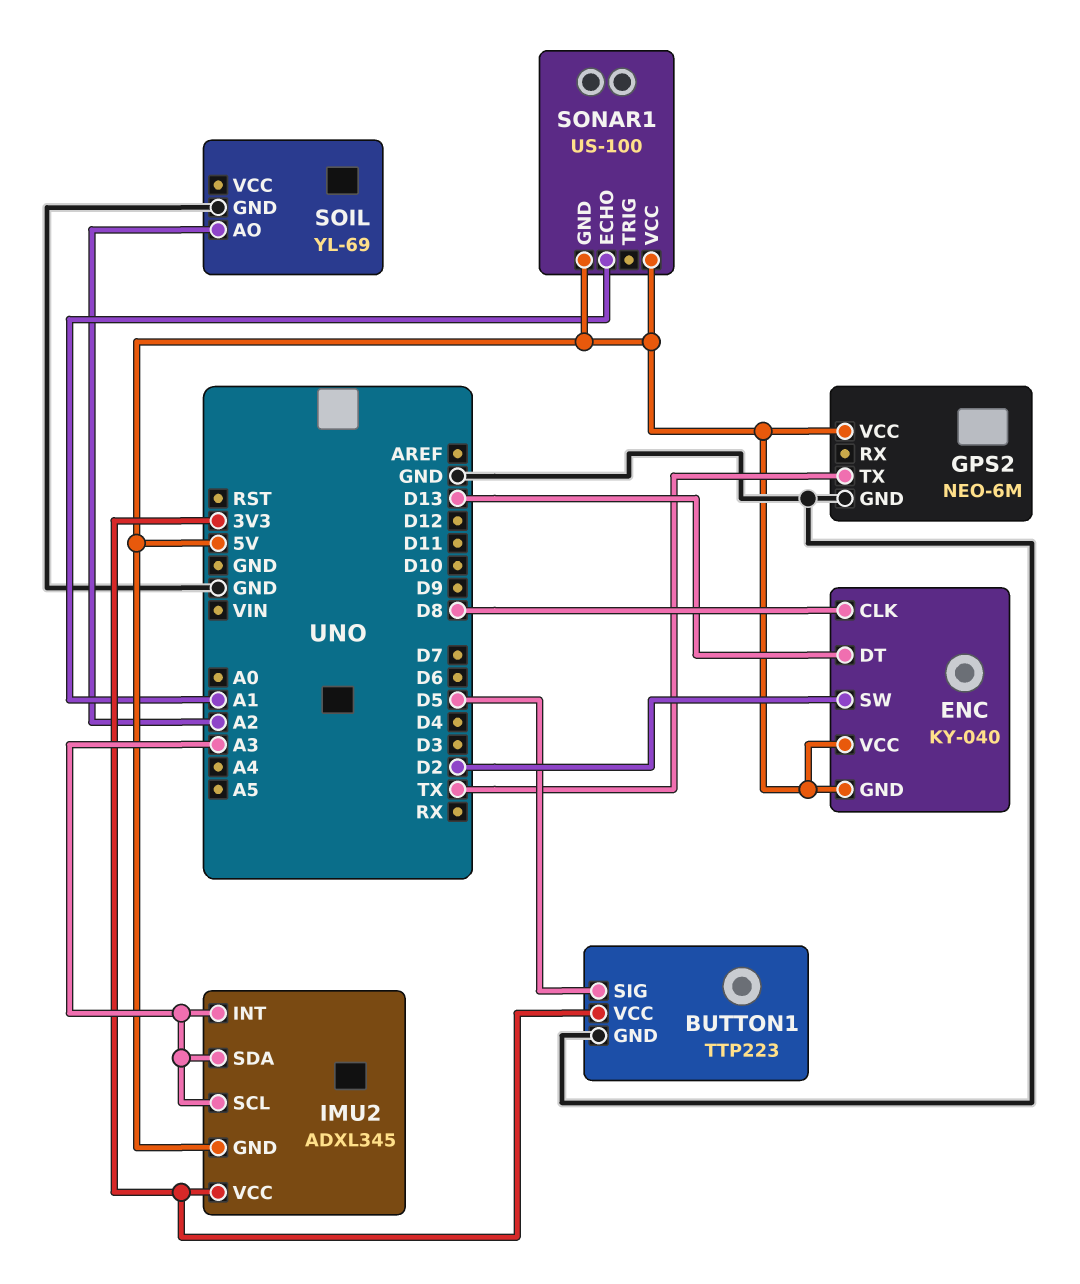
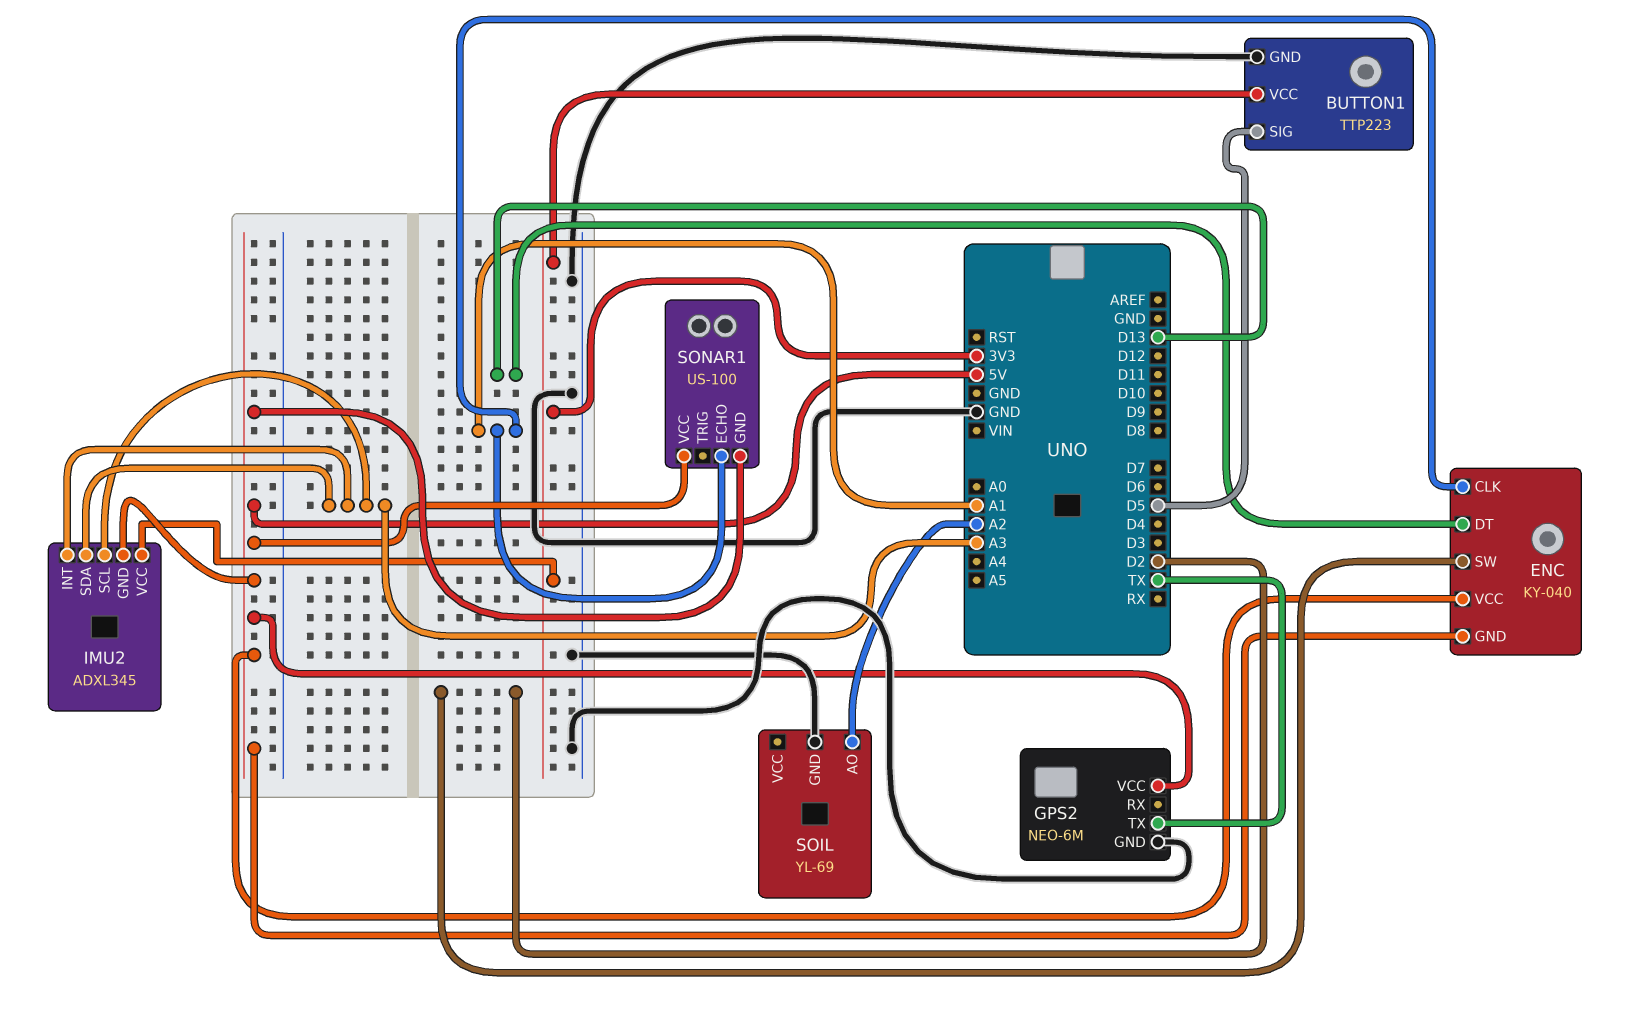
ENC pin CLK: D8 -> A1

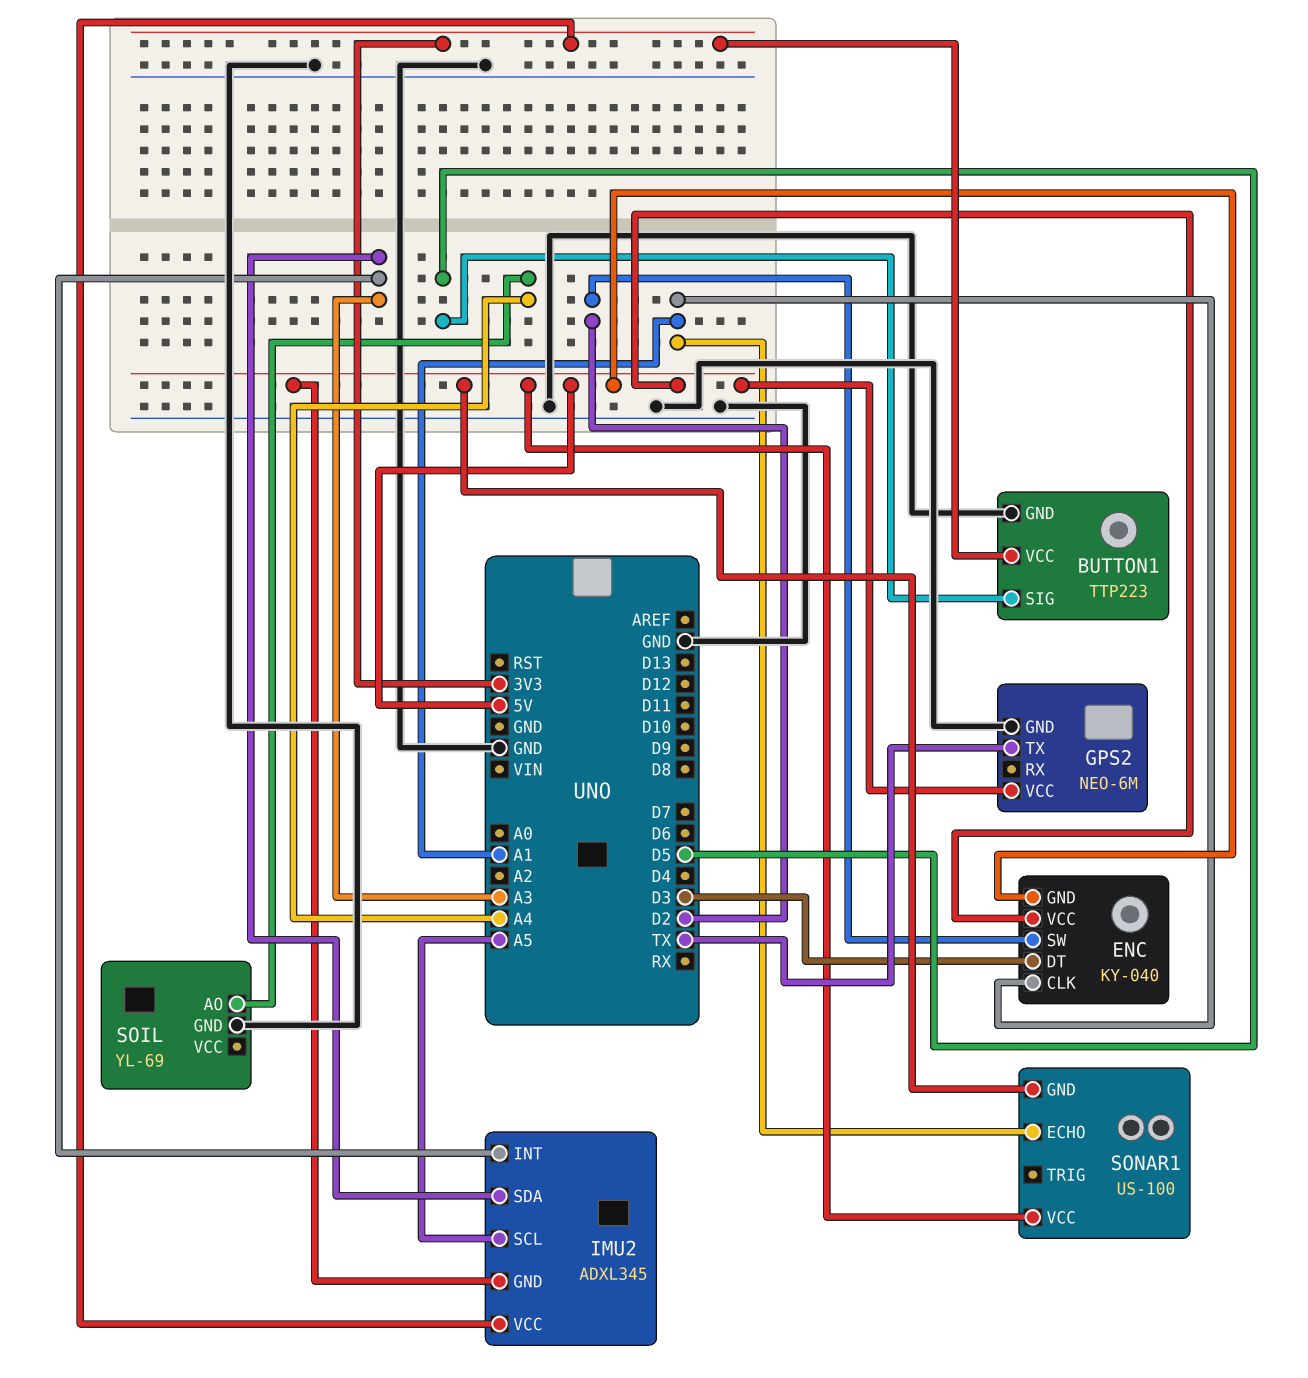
ENC pin DT: D13 -> D3
IMU2 pin SCL: A3 -> A5
SOIL pin AO: A2 -> A4

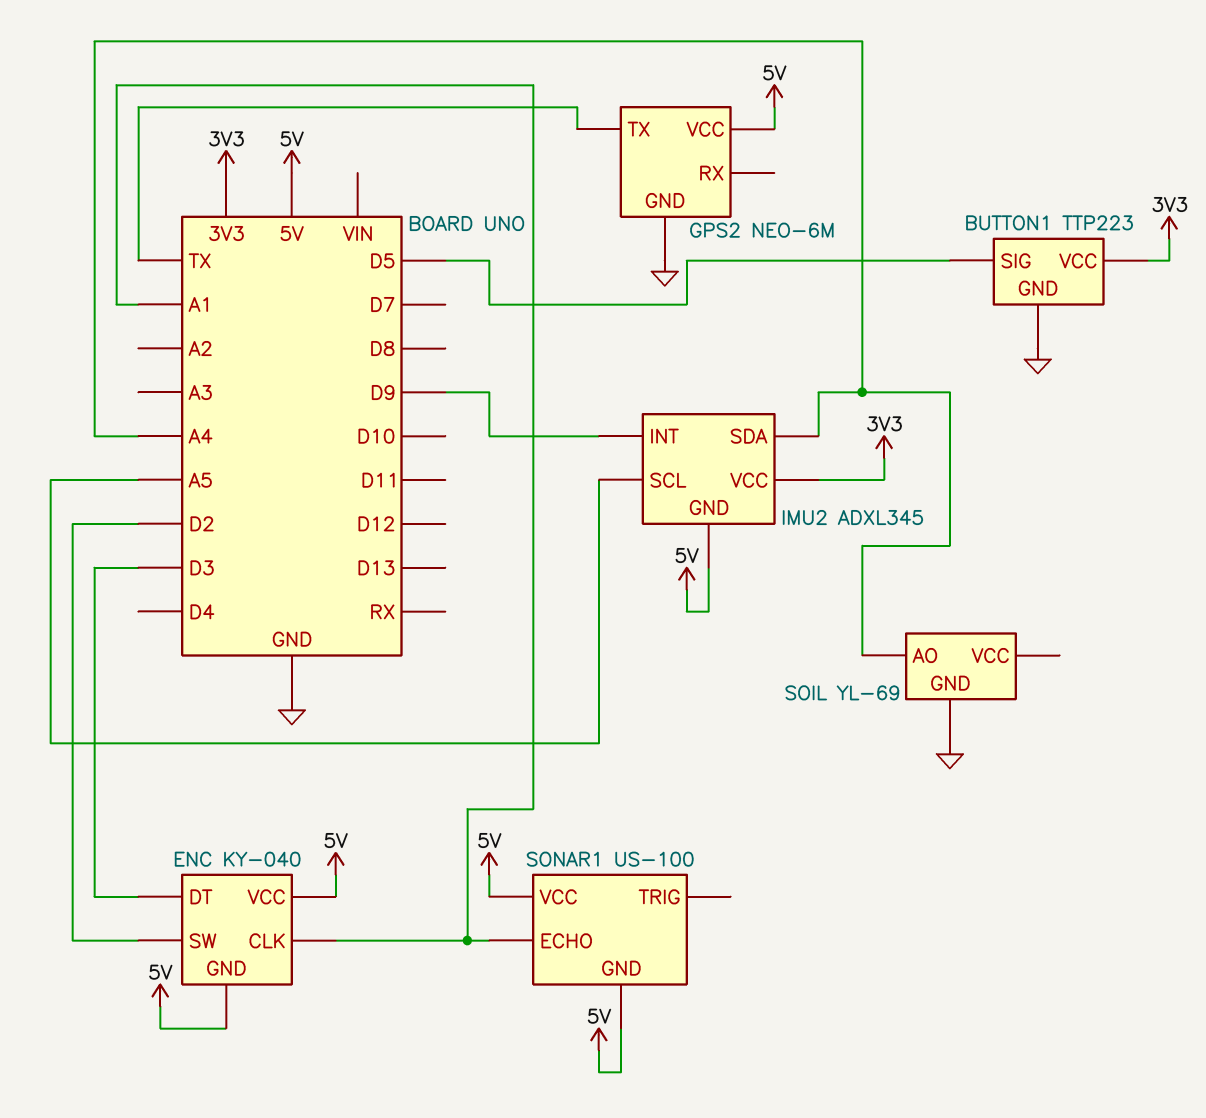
IMU2 pin INT: A3 -> D9
IMU2 pin SDA: A3 -> A4

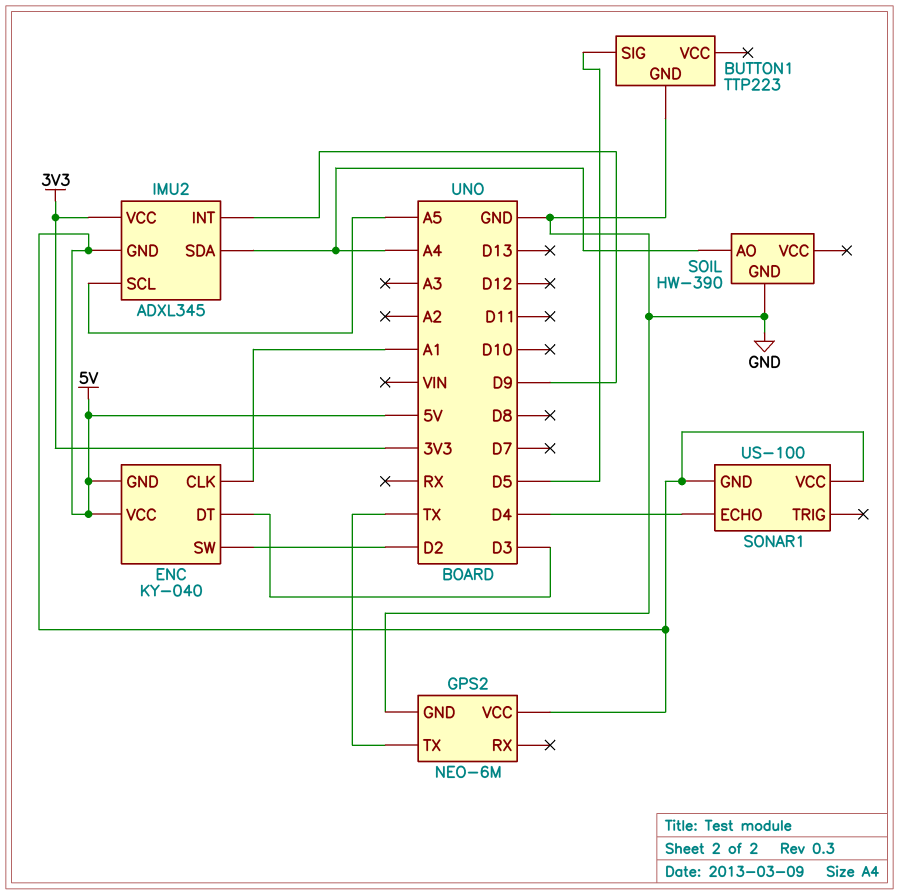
BUTTON1 pin VCC: 3V3 -> none
SOIL: YL-69 -> HW-390
SONAR1 pin ECHO: A1 -> D4

